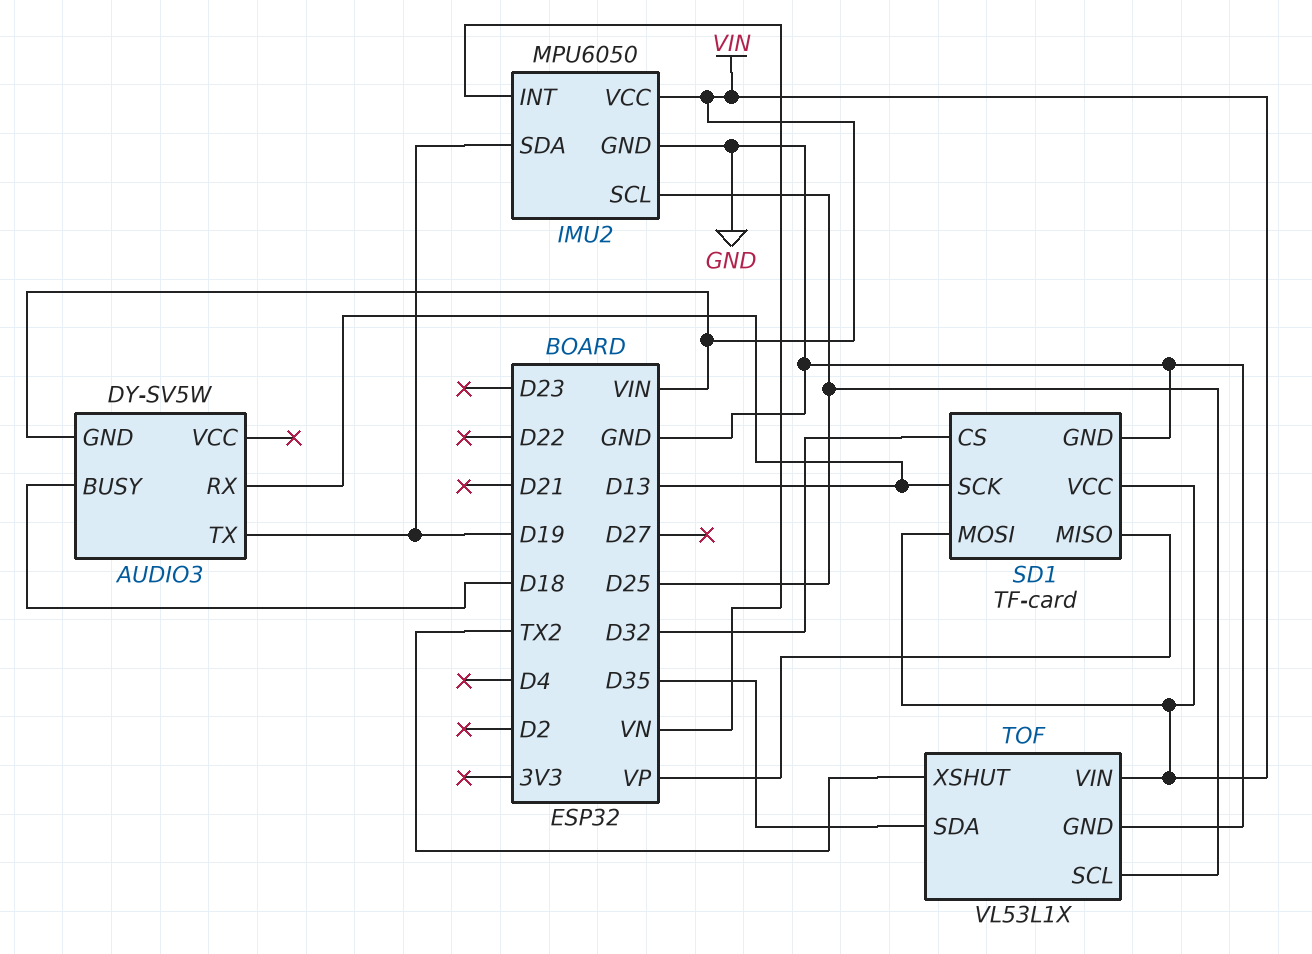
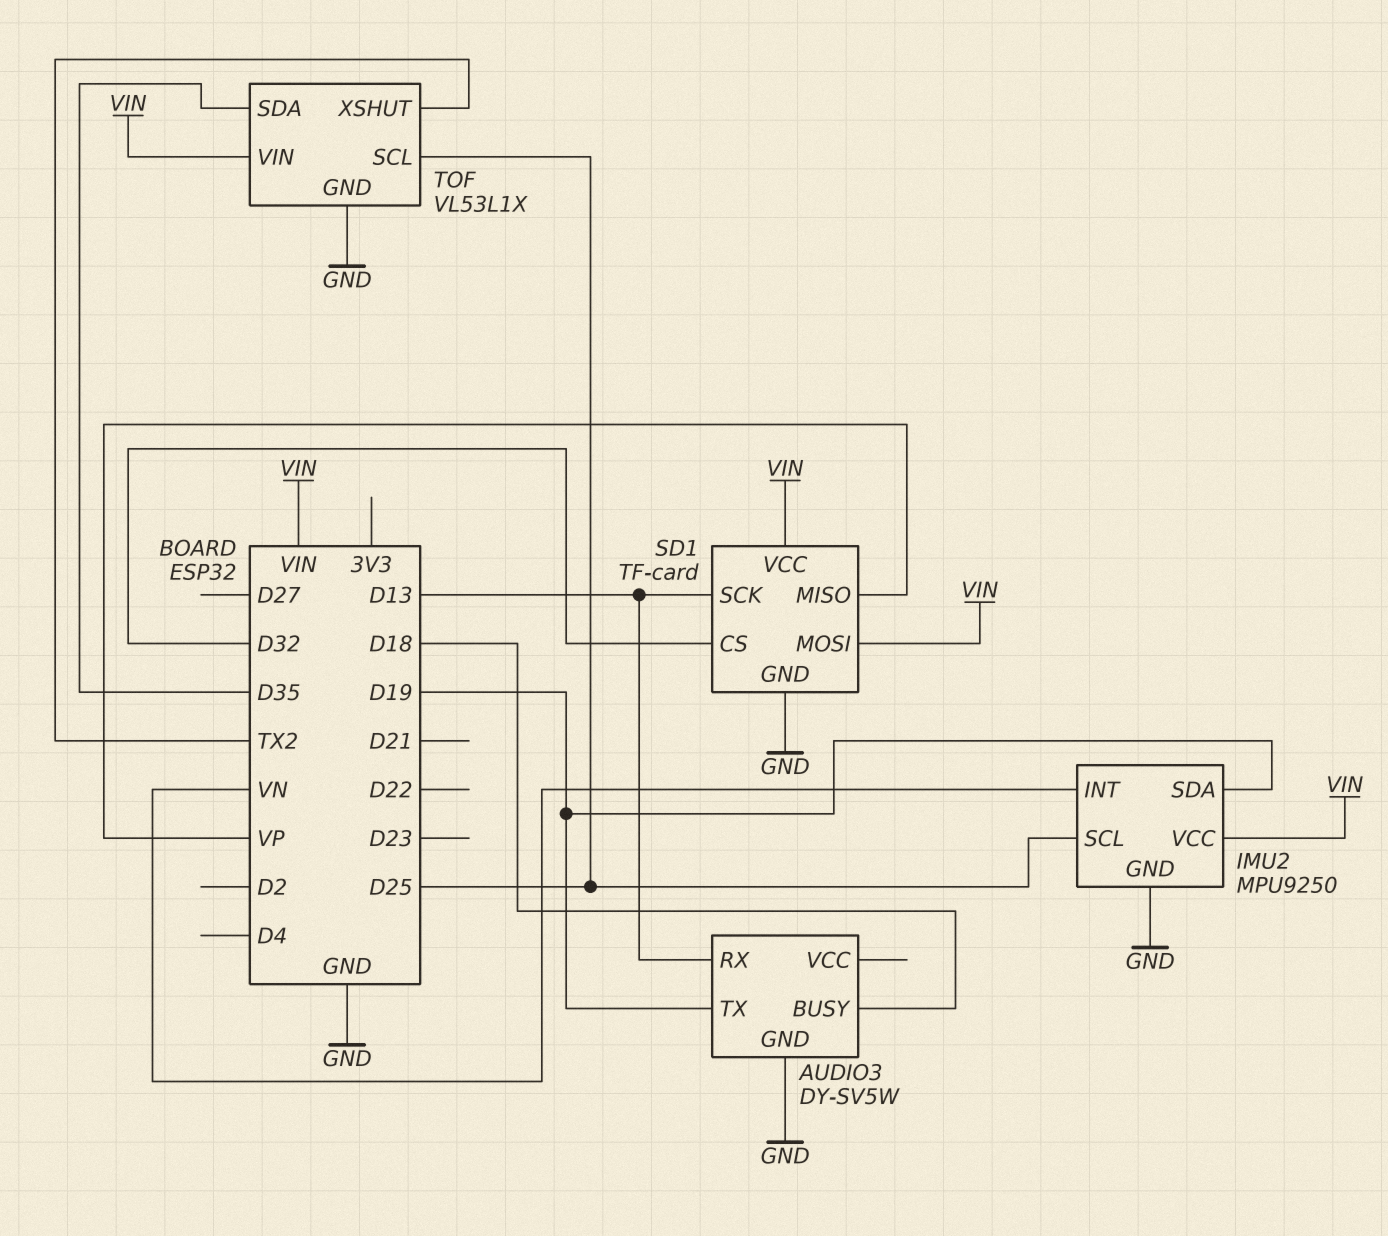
AUDIO3 pin GND: VIN -> GND
IMU2: MPU6050 -> MPU9250

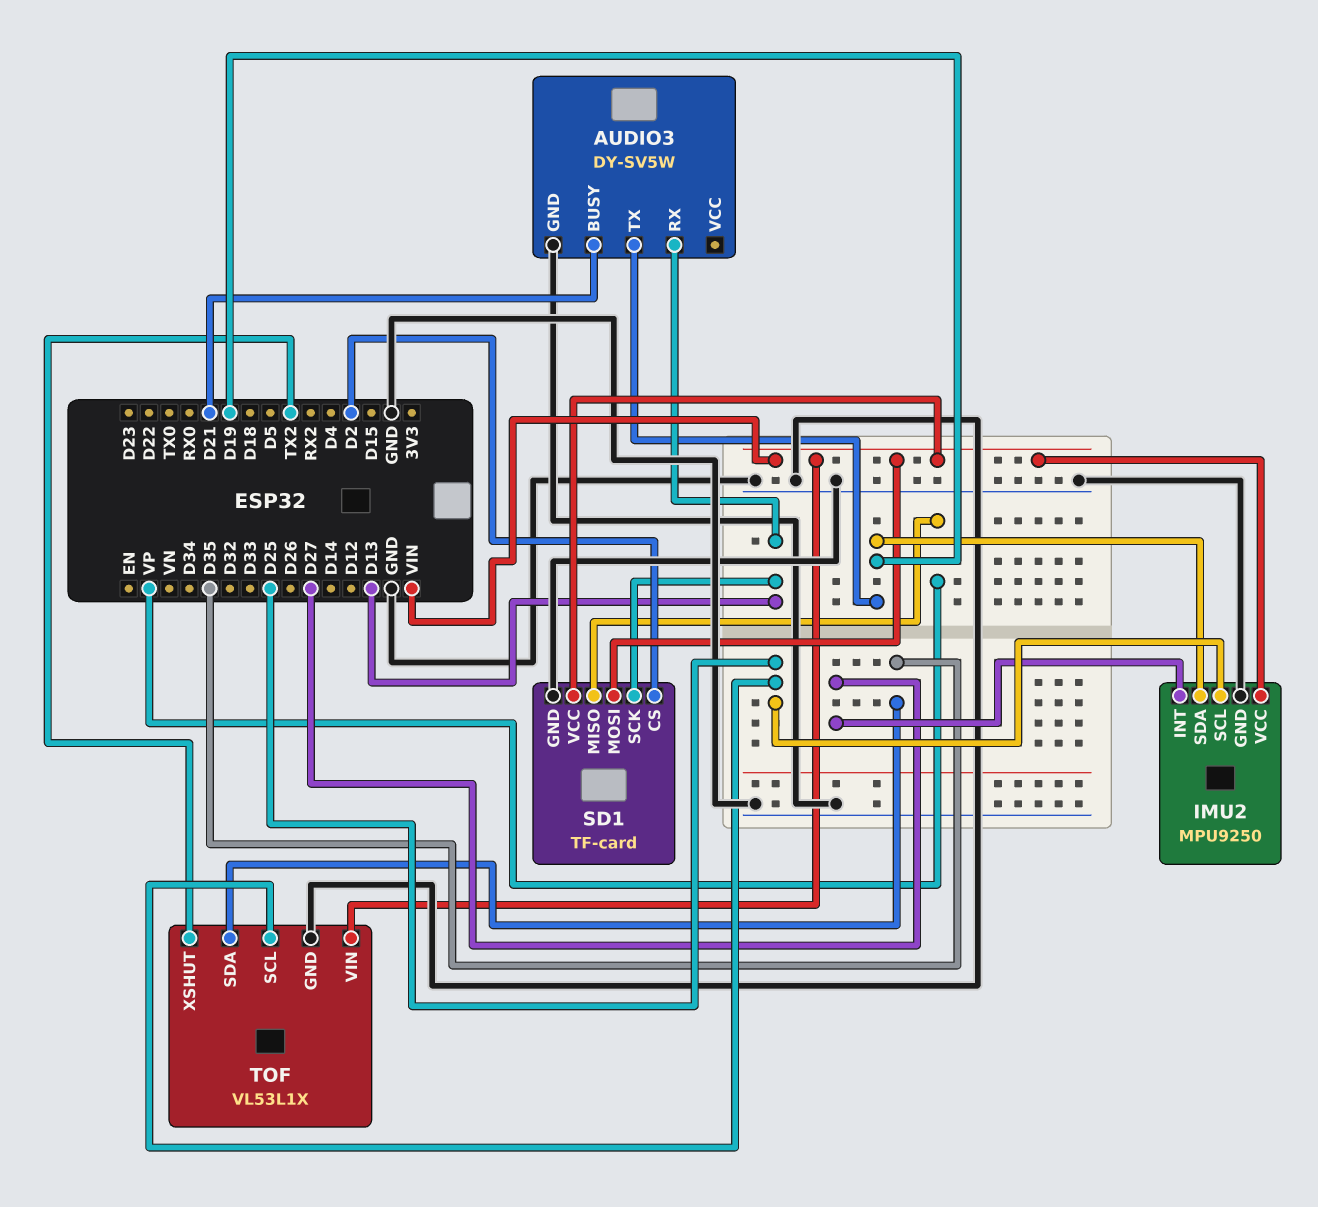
AUDIO3 pin BUSY: D18 -> D21
IMU2 pin INT: VN -> D27
SD1 pin CS: D32 -> D2

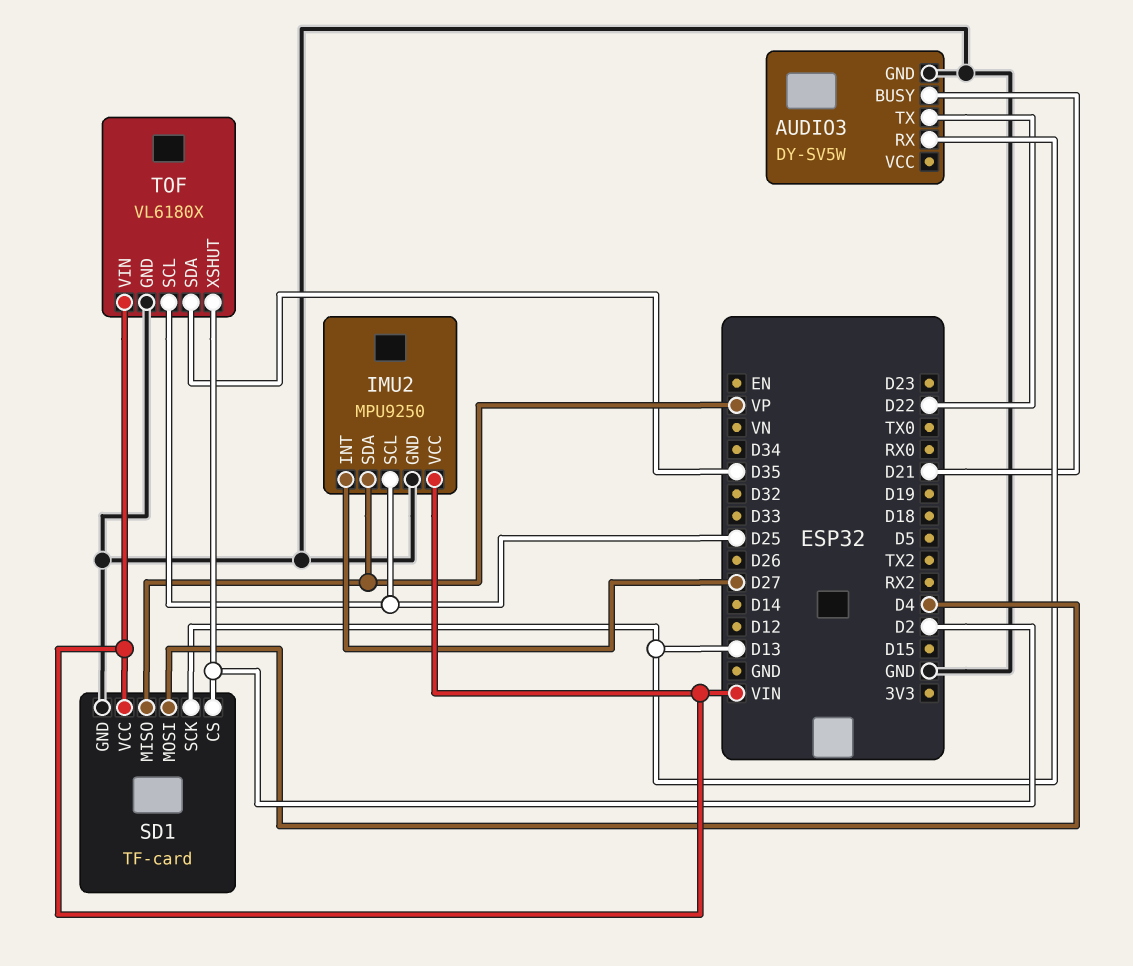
AUDIO3 pin TX: D19 -> D22
IMU2 pin SDA: D19 -> VP
SD1 pin MOSI: VIN -> D4
TOF: VL53L1X -> VL6180X
TOF pin XSHUT: TX2 -> D2

